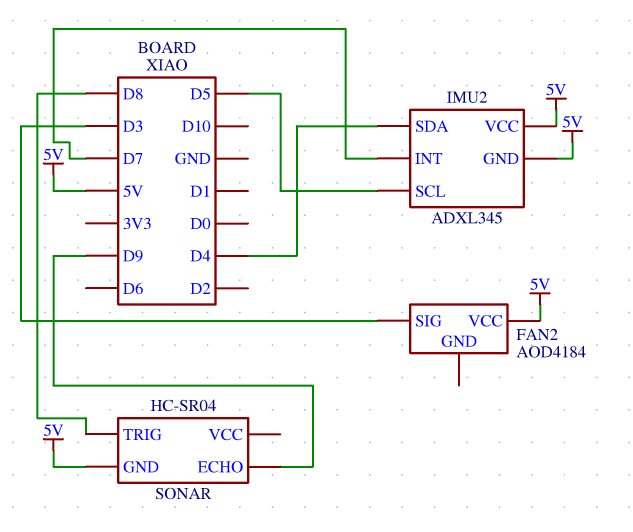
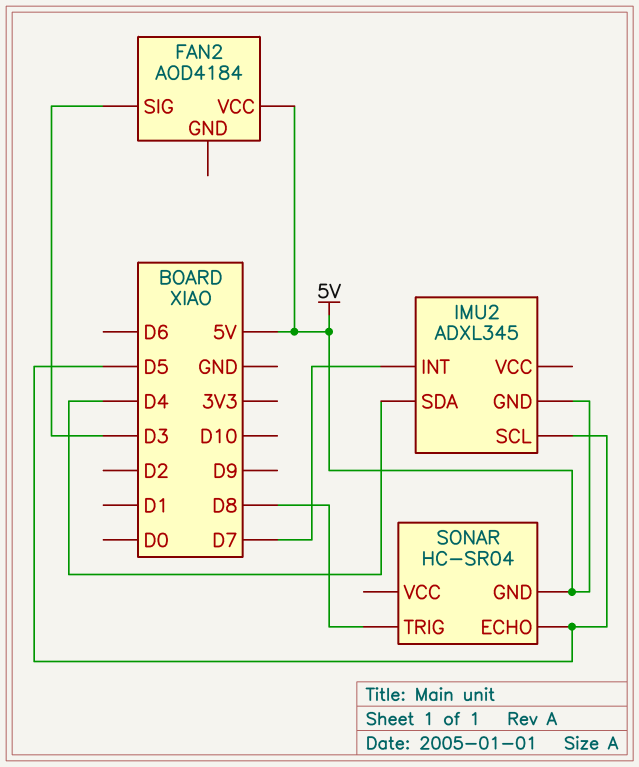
IMU2 pin VCC: 5V -> none
SONAR pin ECHO: D9 -> D5

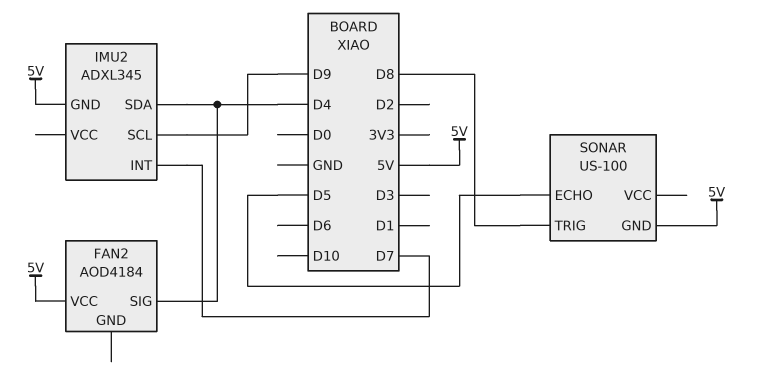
FAN2 pin SIG: D3 -> D4
IMU2 pin SCL: D5 -> D9
SONAR: HC-SR04 -> US-100

